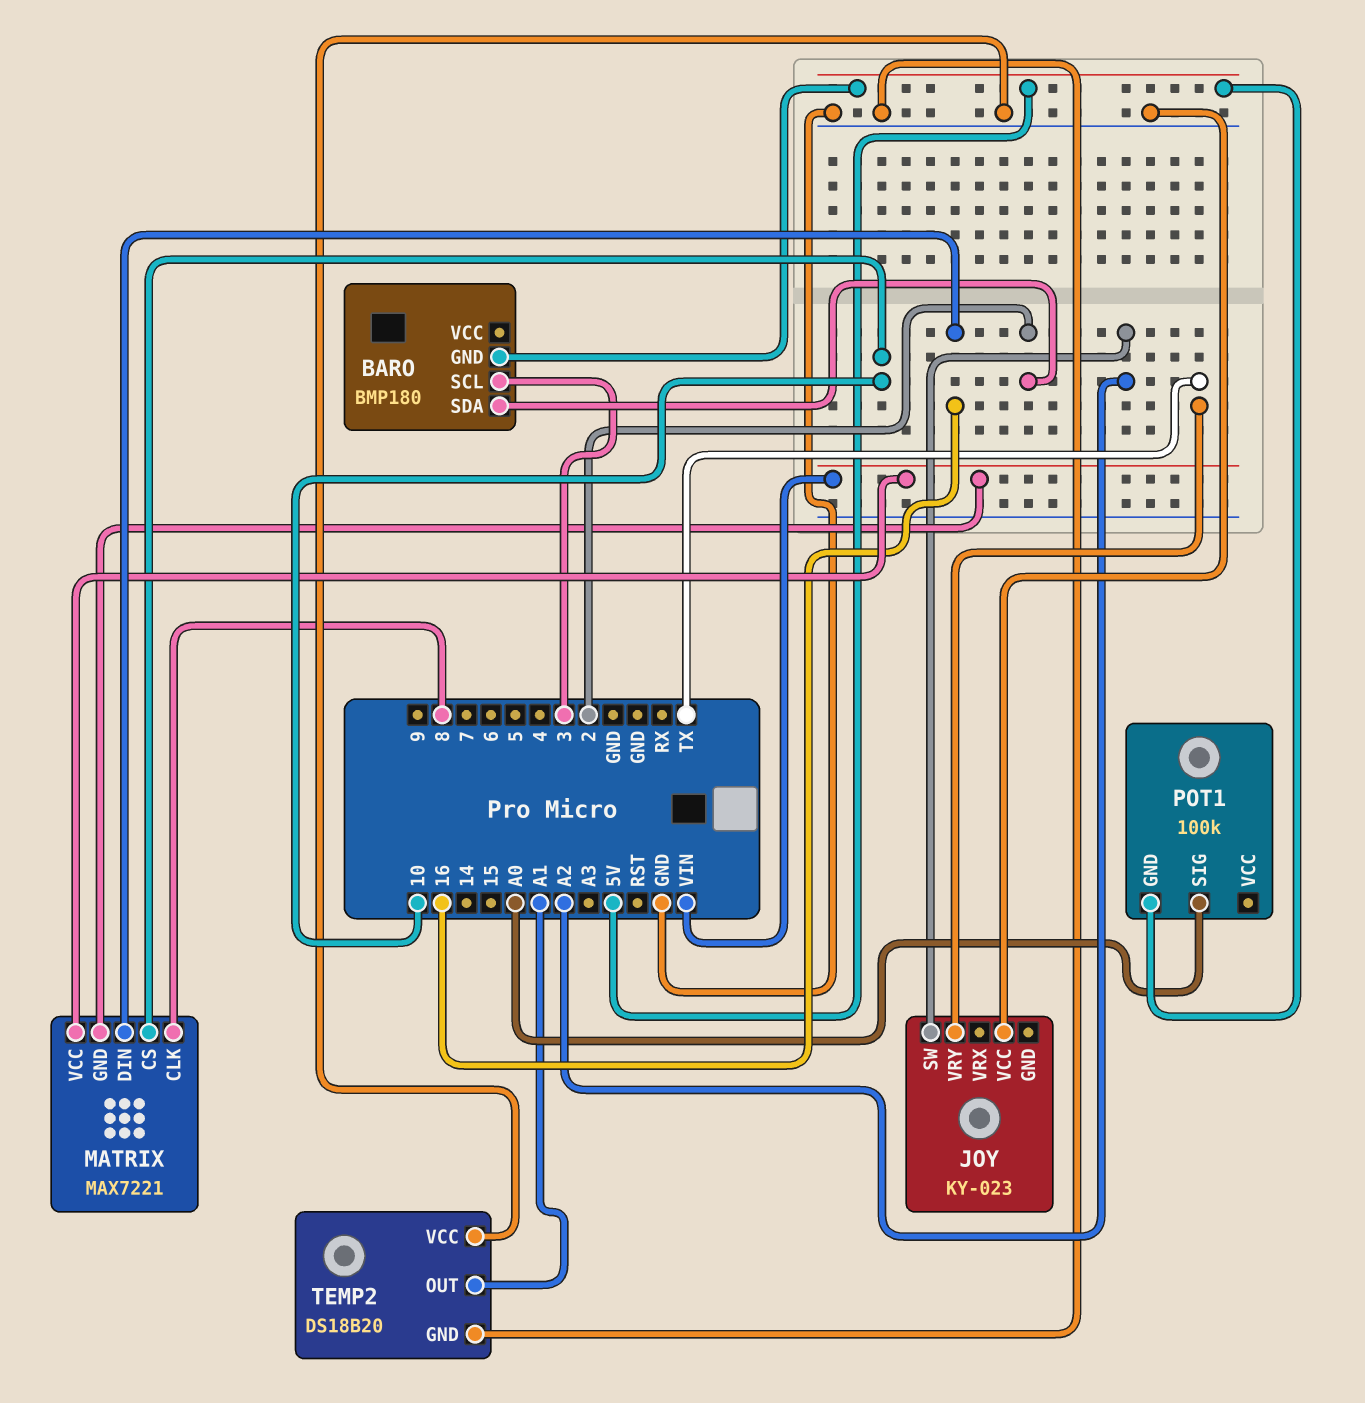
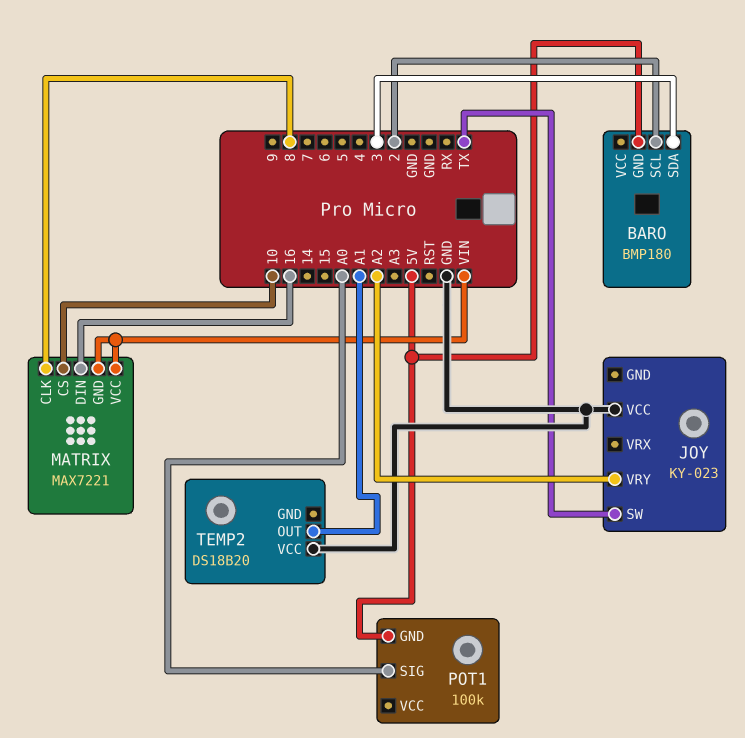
BARO pin SCL: 3 -> 2
BARO pin SDA: 2 -> 3
JOY pin SW: A2 -> TX
JOY pin VRY: TX -> A2
TEMP2 pin GND: GND -> none

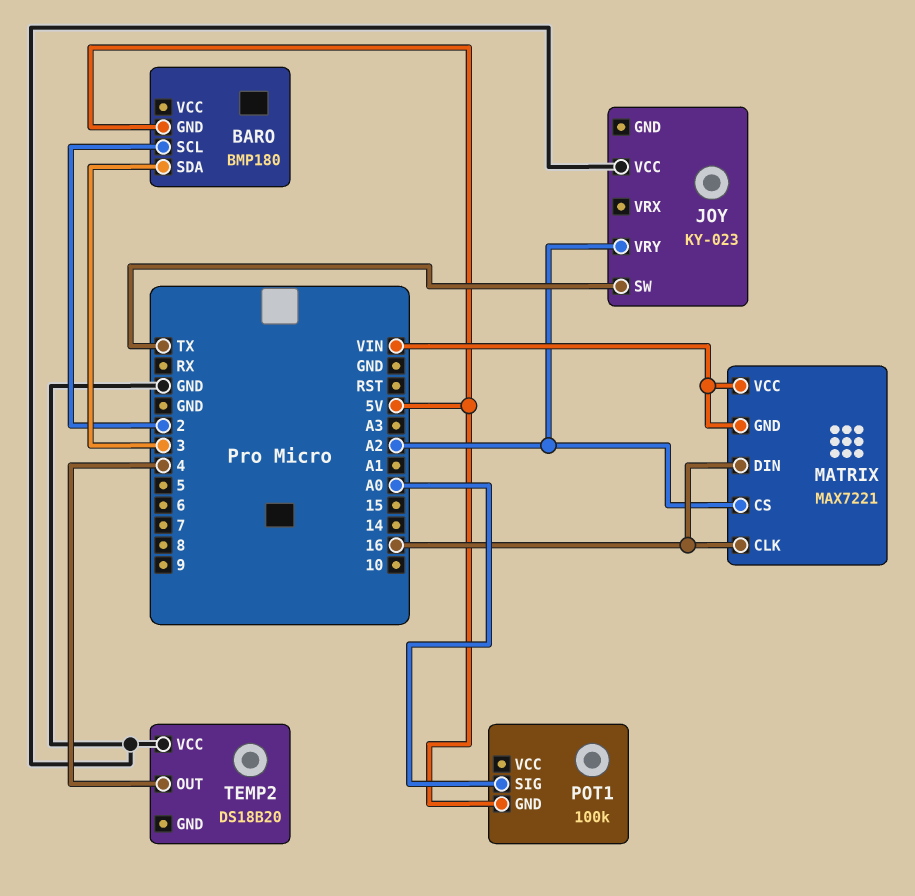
MATRIX pin CLK: 8 -> 16
MATRIX pin CS: 10 -> A2
TEMP2 pin OUT: A1 -> 4

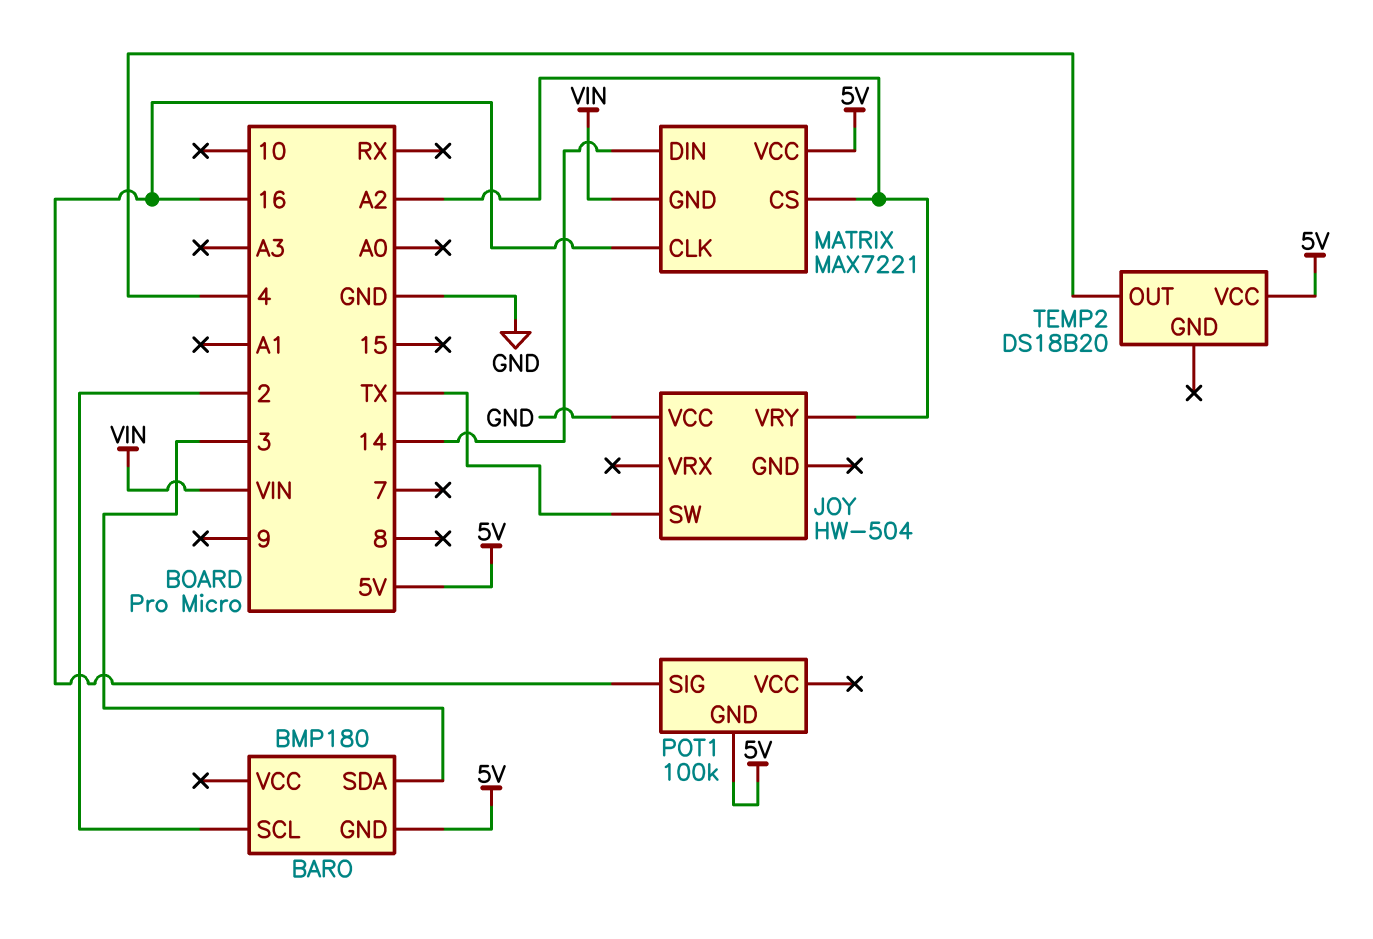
JOY: KY-023 -> HW-504
MATRIX pin DIN: 16 -> 14
MATRIX pin VCC: VIN -> 5V
POT1 pin SIG: A0 -> 16
TEMP2 pin VCC: GND -> 5V

